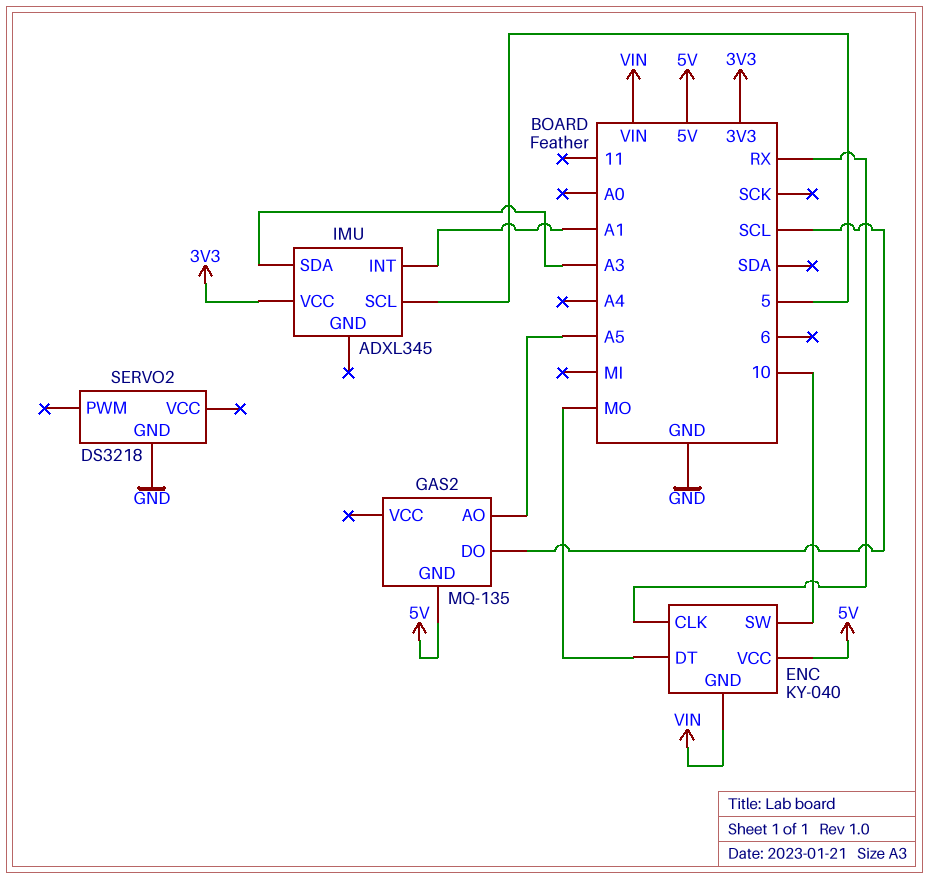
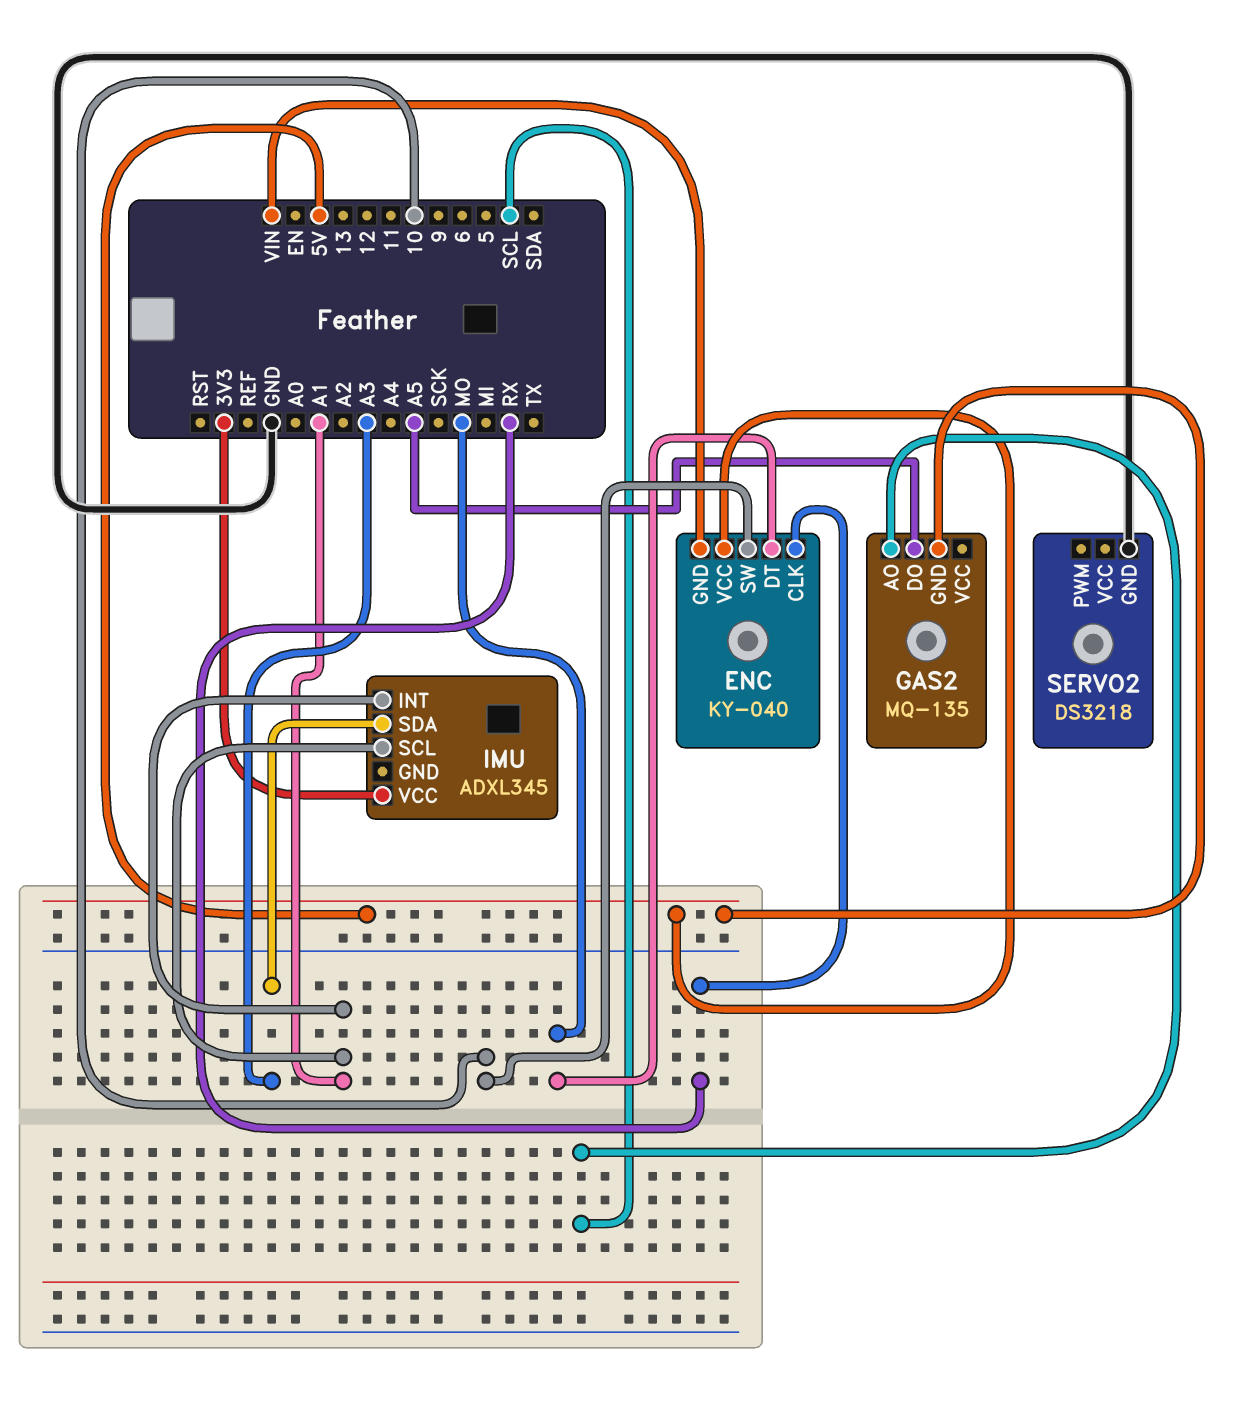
GAS2 pin AO: A5 -> SCL
GAS2 pin DO: SCL -> A5
IMU pin SCL: 5 -> A1

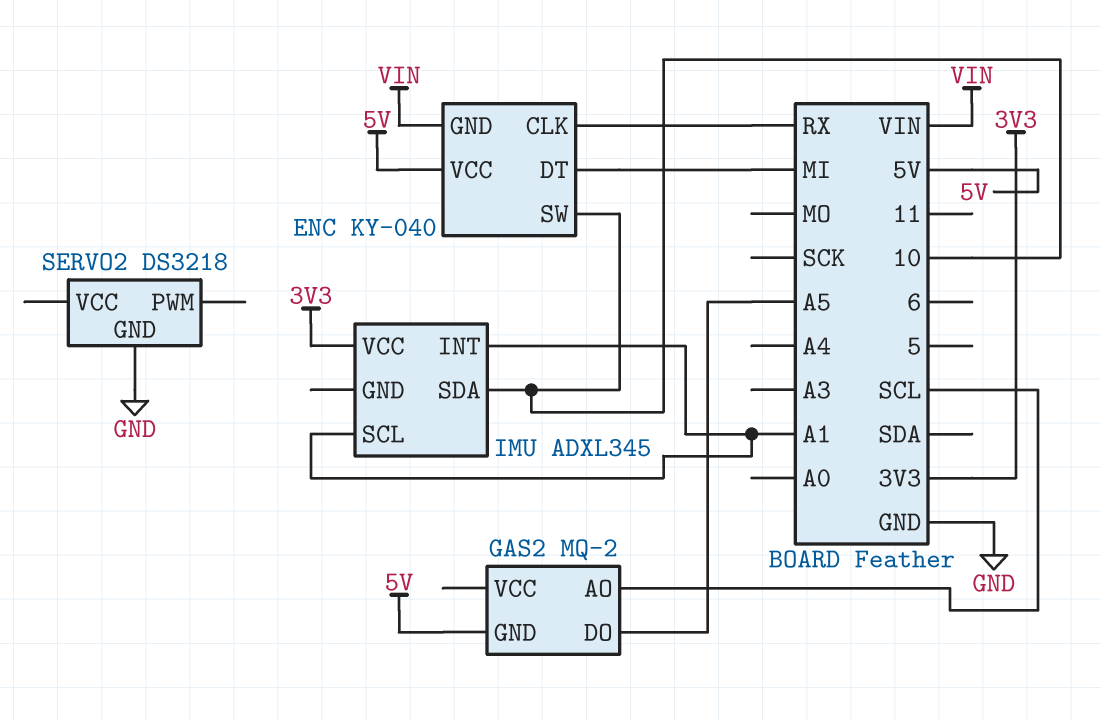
ENC pin DT: MO -> MI
GAS2: MQ-135 -> MQ-2
IMU pin SDA: A3 -> 10

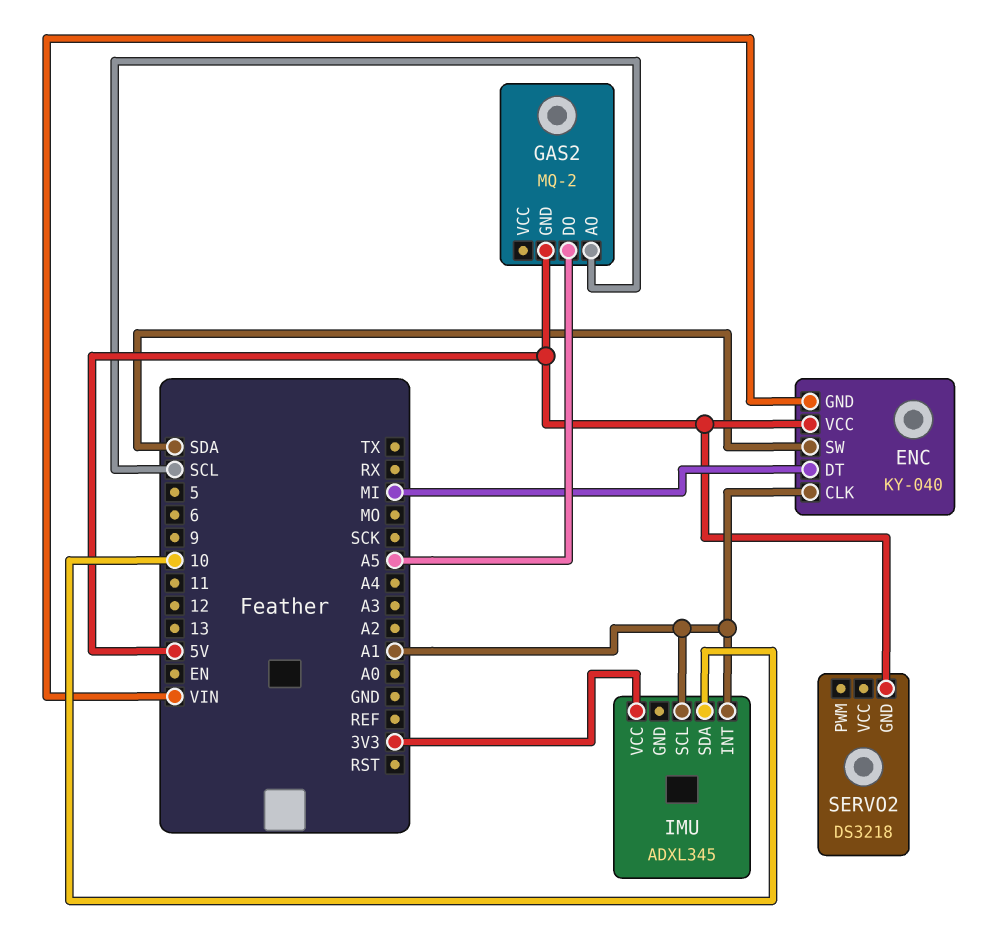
ENC pin CLK: RX -> A1
ENC pin SW: 10 -> SDA
SERVO2 pin GND: GND -> 5V

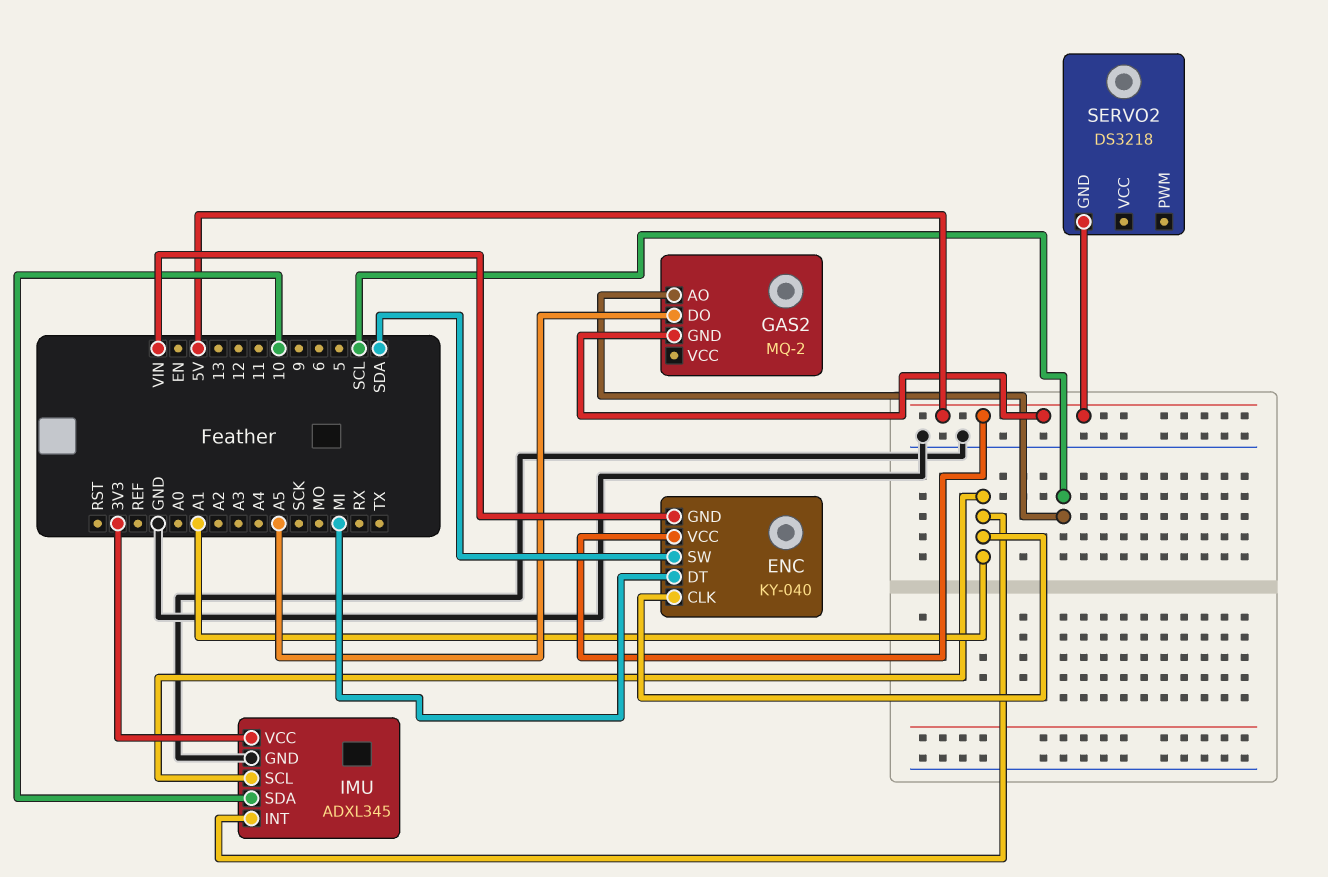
IMU pin GND: none -> GND

